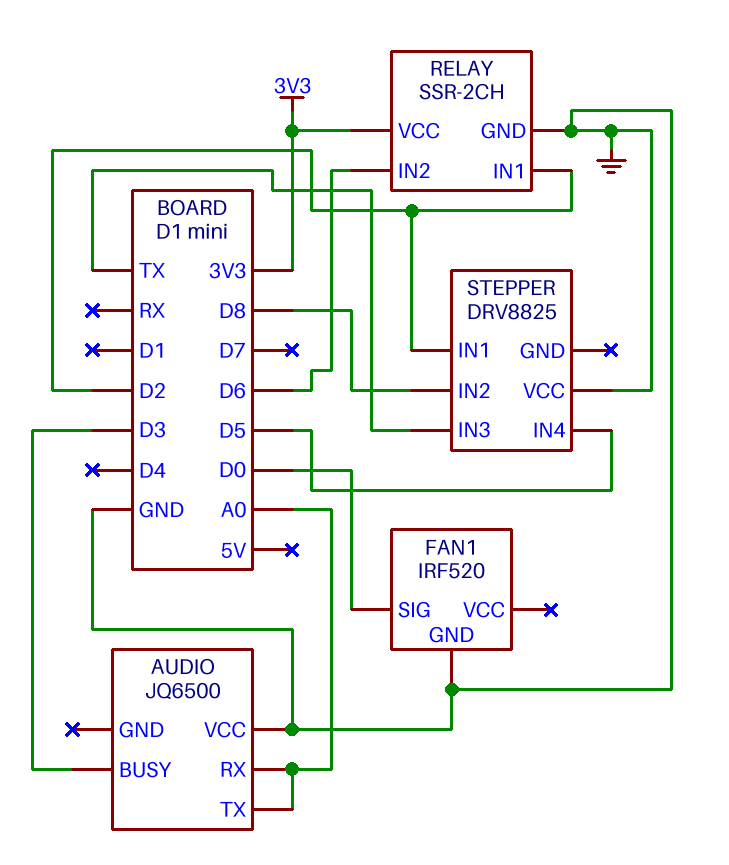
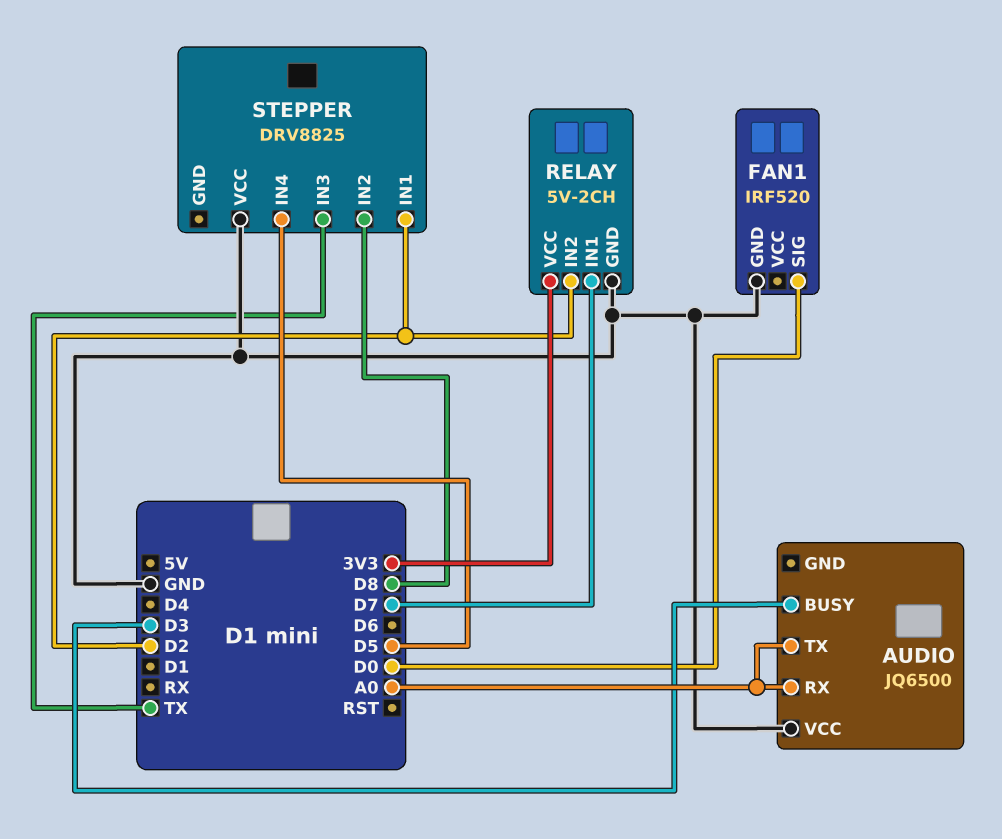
RELAY: SSR-2CH -> 5V-2CH
RELAY pin IN1: D2 -> D7
RELAY pin IN2: D6 -> D2

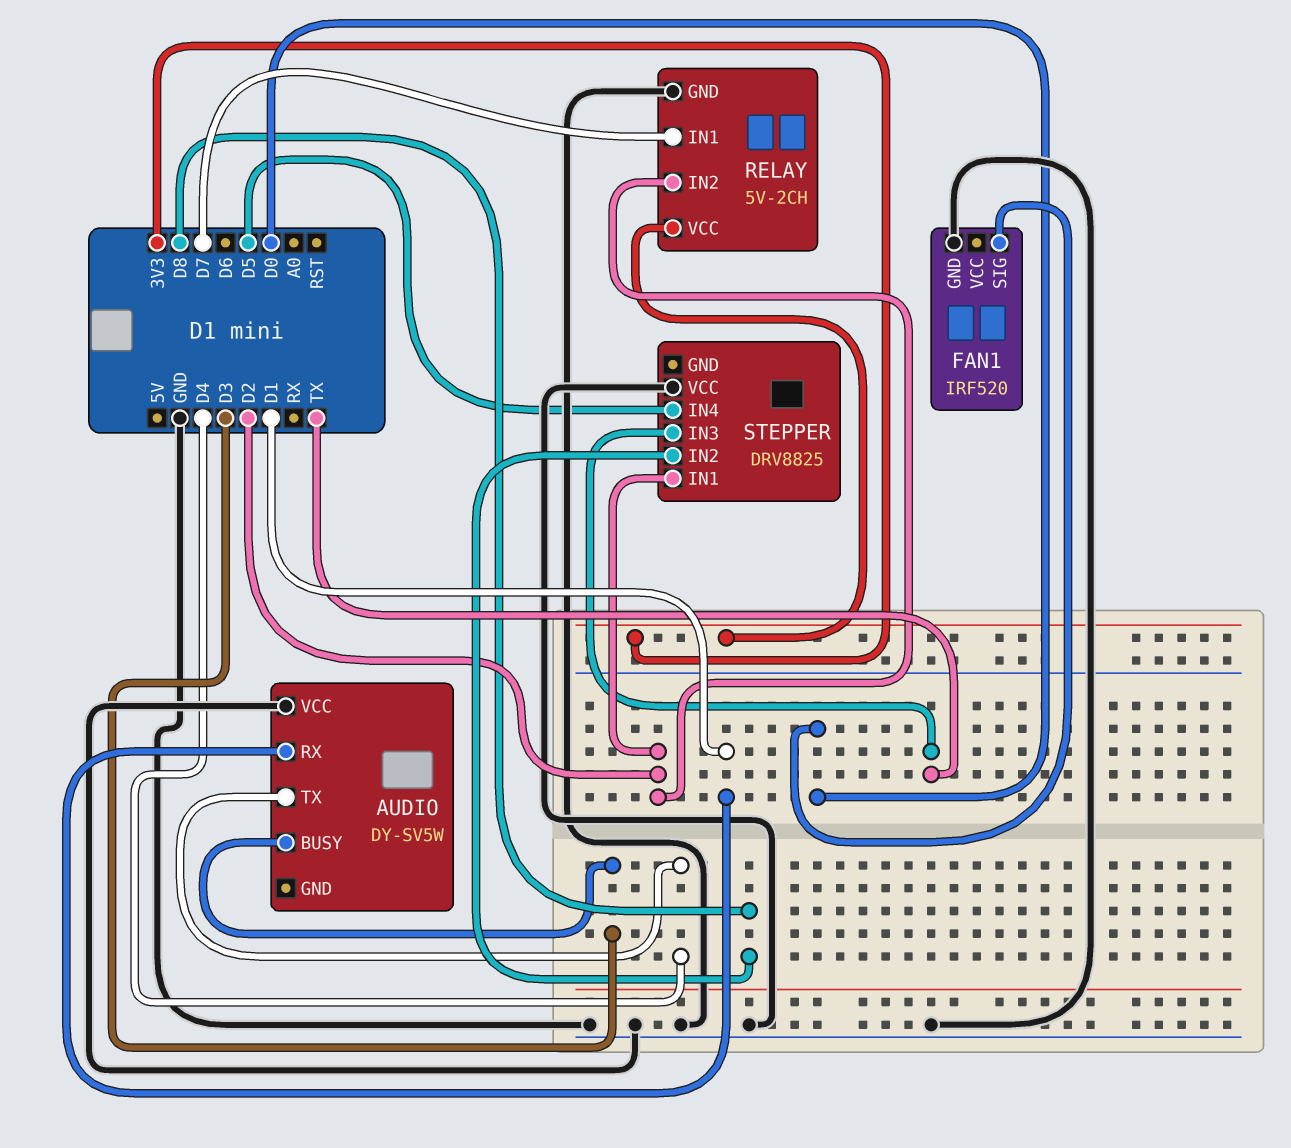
AUDIO: JQ6500 -> DY-SV5W
AUDIO pin RX: A0 -> D1
AUDIO pin TX: A0 -> D4

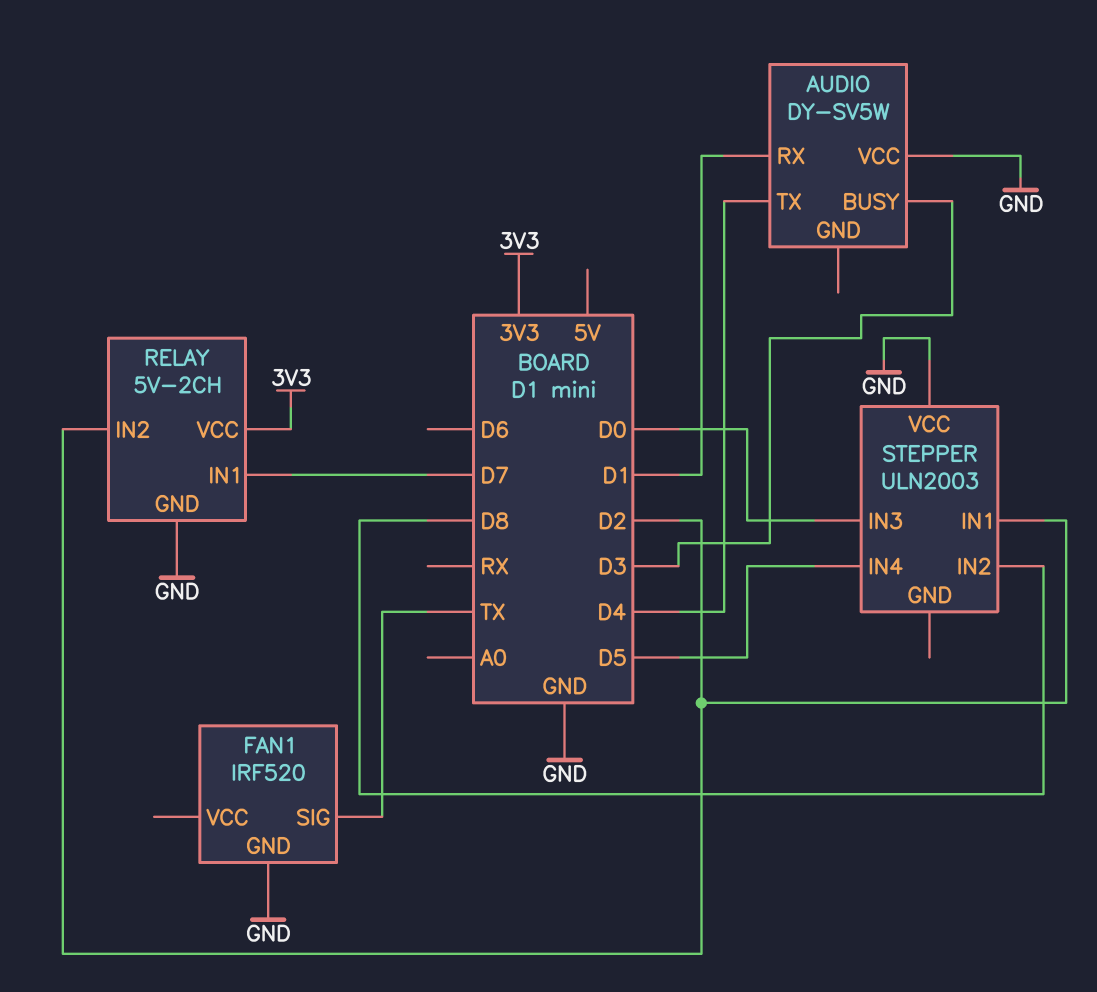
FAN1 pin SIG: D0 -> TX
STEPPER: DRV8825 -> ULN2003
STEPPER pin IN3: TX -> D0

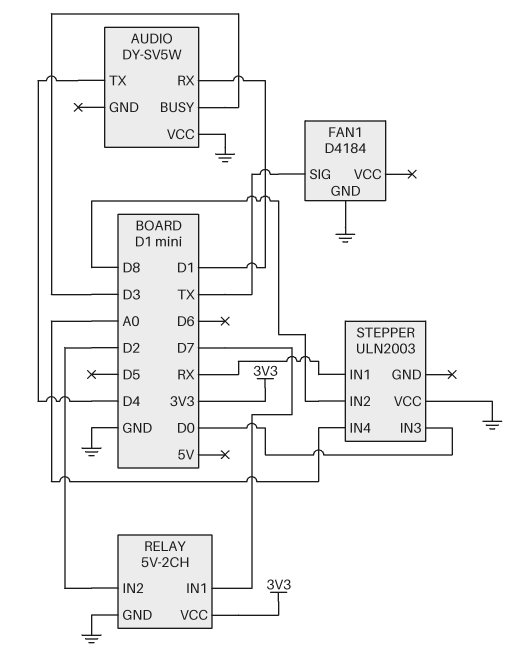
FAN1: IRF520 -> D4184
STEPPER pin IN1: D2 -> RX
STEPPER pin IN4: D5 -> A0

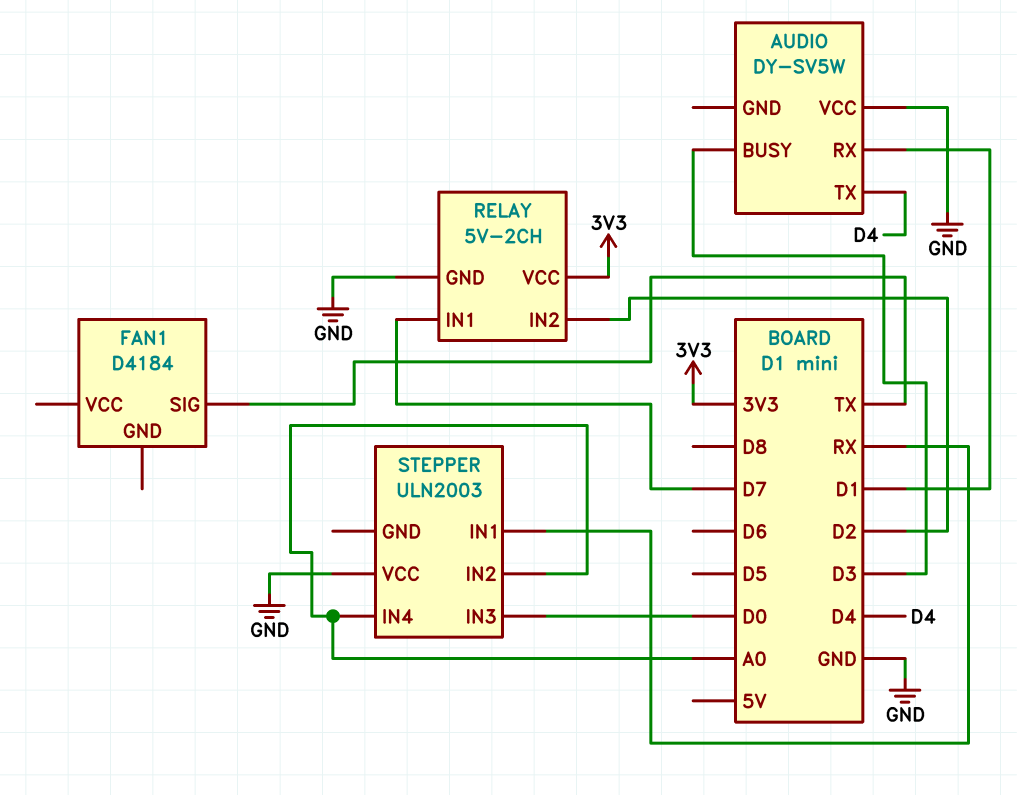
FAN1 pin GND: GND -> none
STEPPER pin IN2: D8 -> A0

